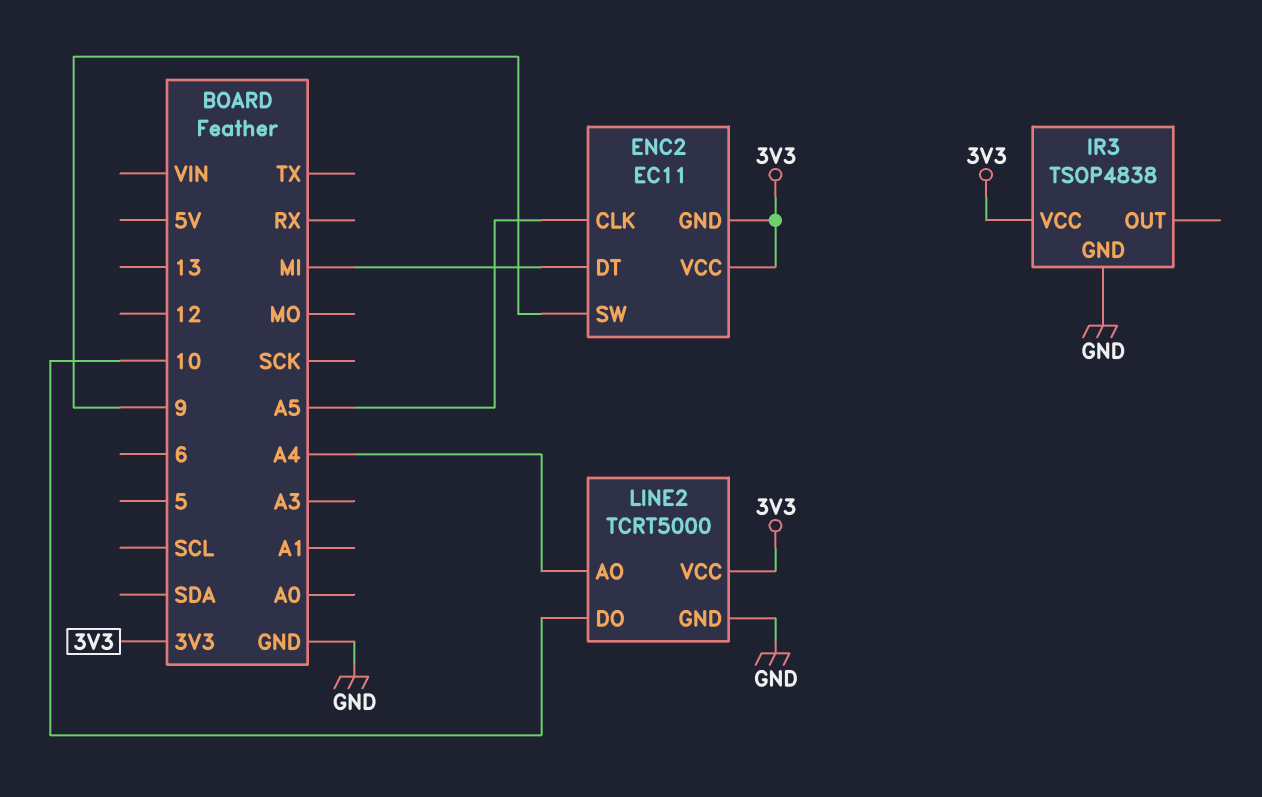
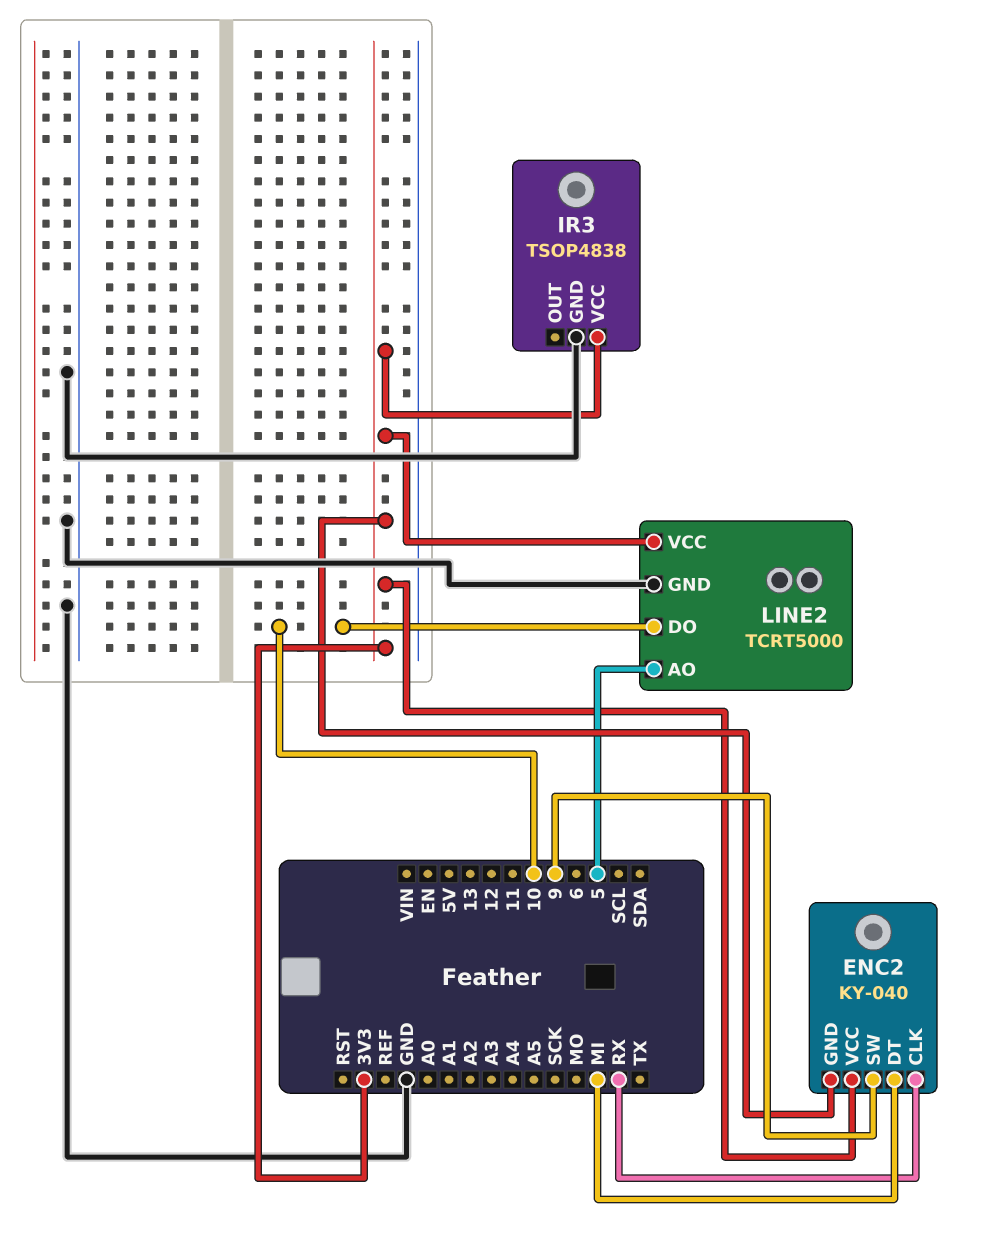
ENC2: EC11 -> KY-040
ENC2 pin CLK: A5 -> RX
LINE2 pin AO: A4 -> 5

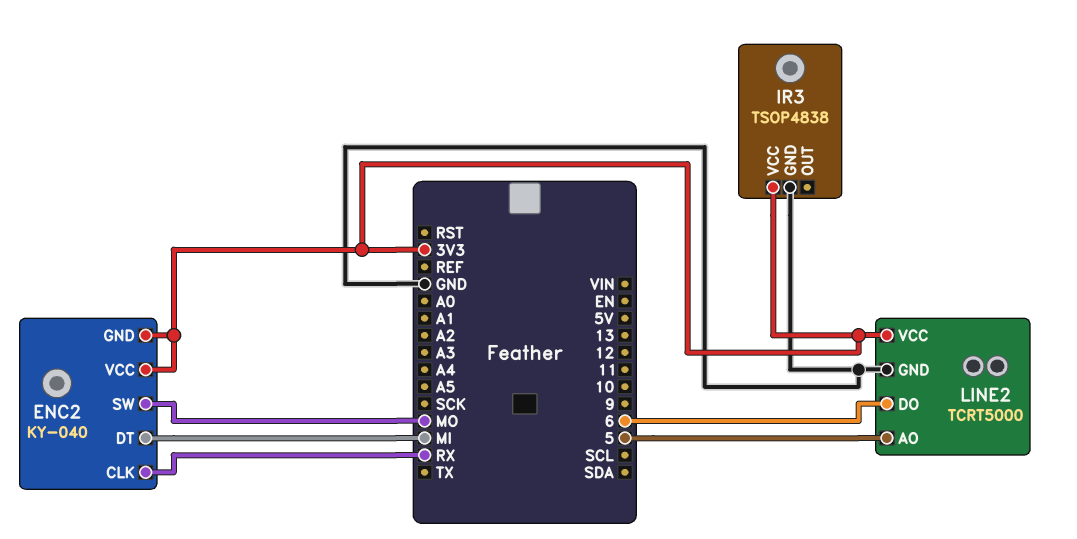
ENC2 pin SW: 9 -> MO
LINE2 pin DO: 10 -> 6

